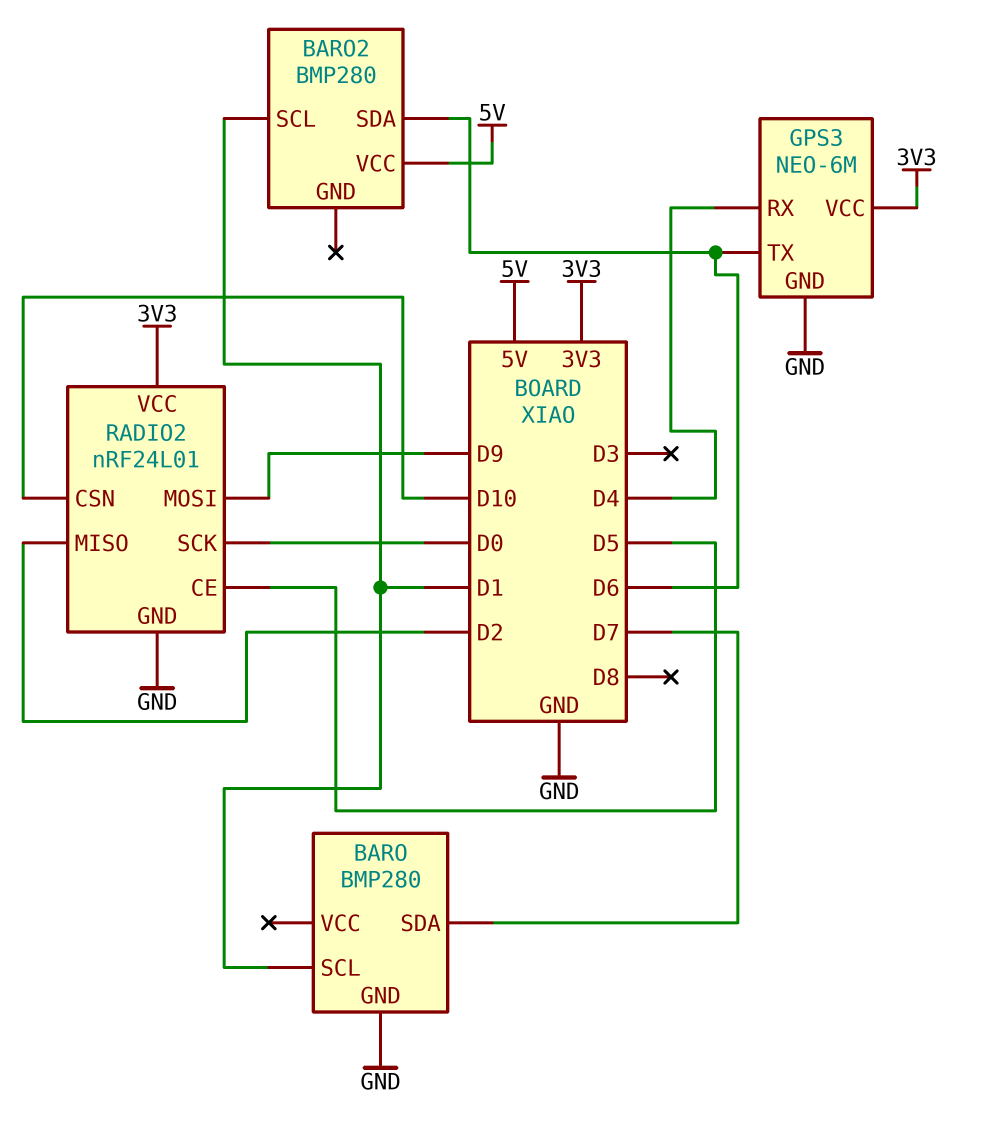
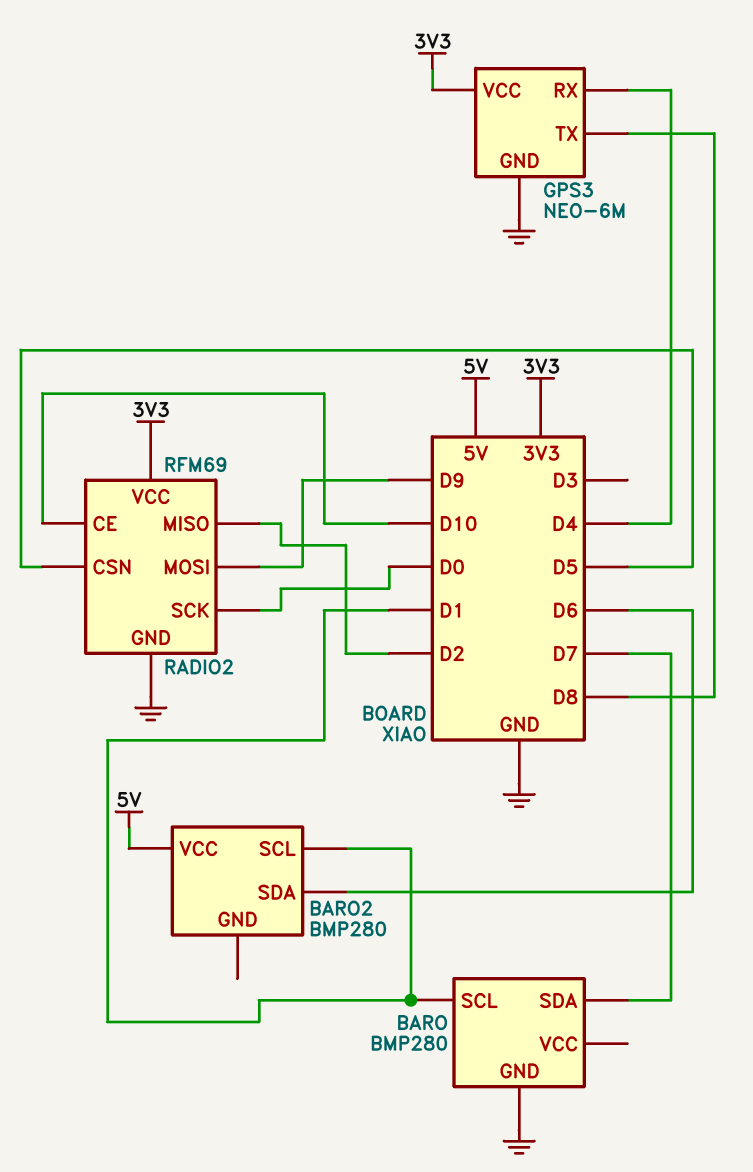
GPS3 pin TX: D6 -> D8
RADIO2: nRF24L01 -> RFM69
RADIO2 pin CE: D5 -> D10
RADIO2 pin CSN: D10 -> D5

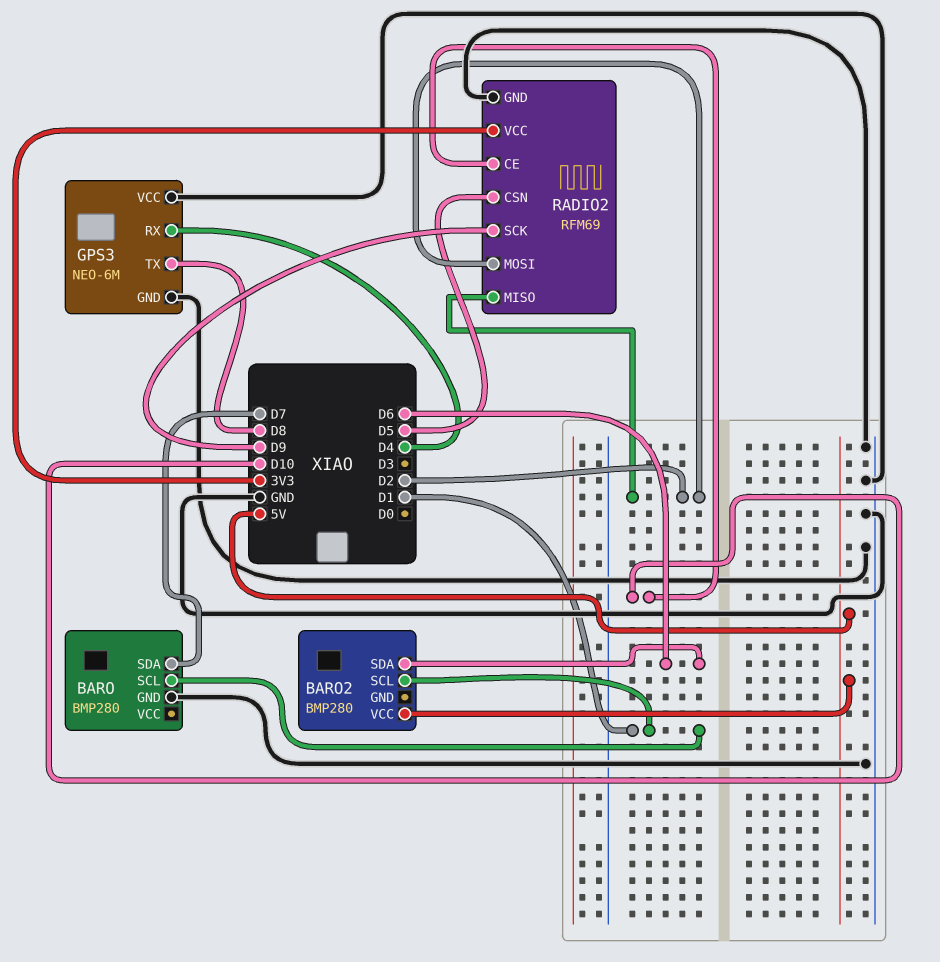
GPS3 pin VCC: 3V3 -> GND
RADIO2 pin MOSI: D9 -> D2
RADIO2 pin SCK: D0 -> D9

